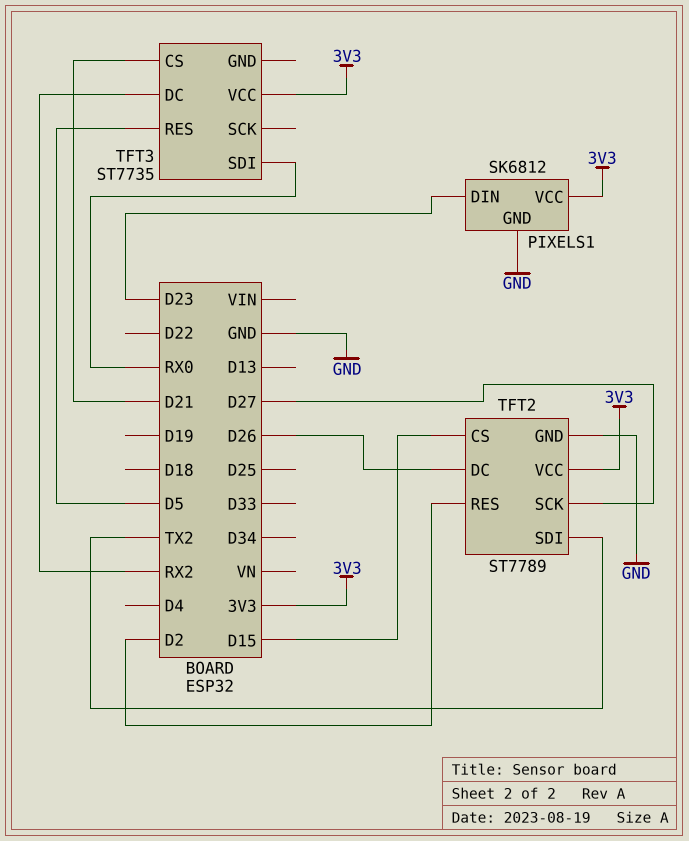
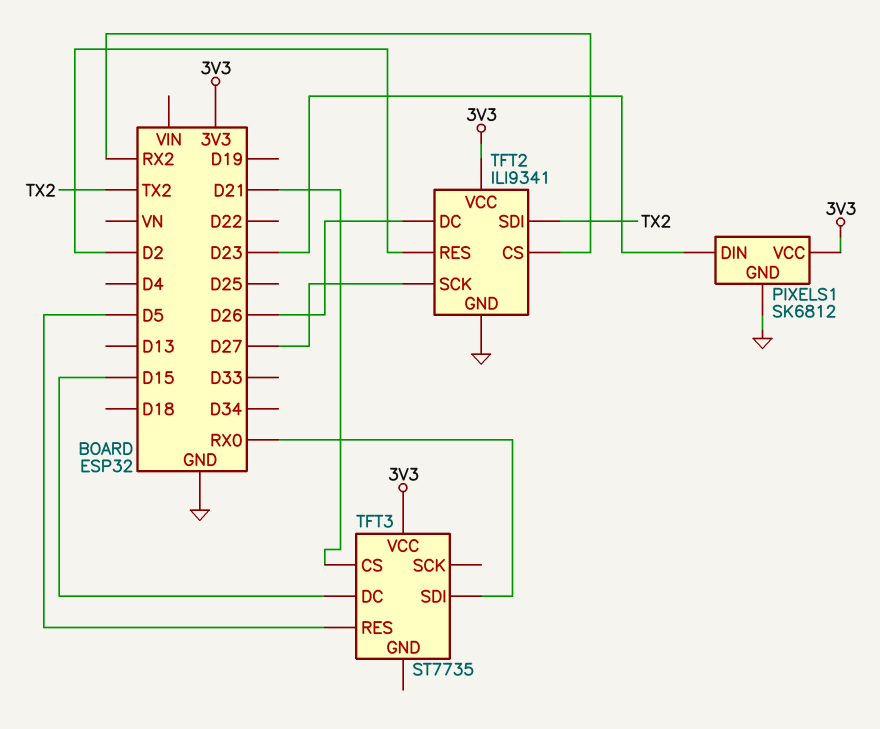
TFT2: ST7789 -> ILI9341
TFT2 pin CS: D15 -> RX2
TFT3 pin DC: RX2 -> D15

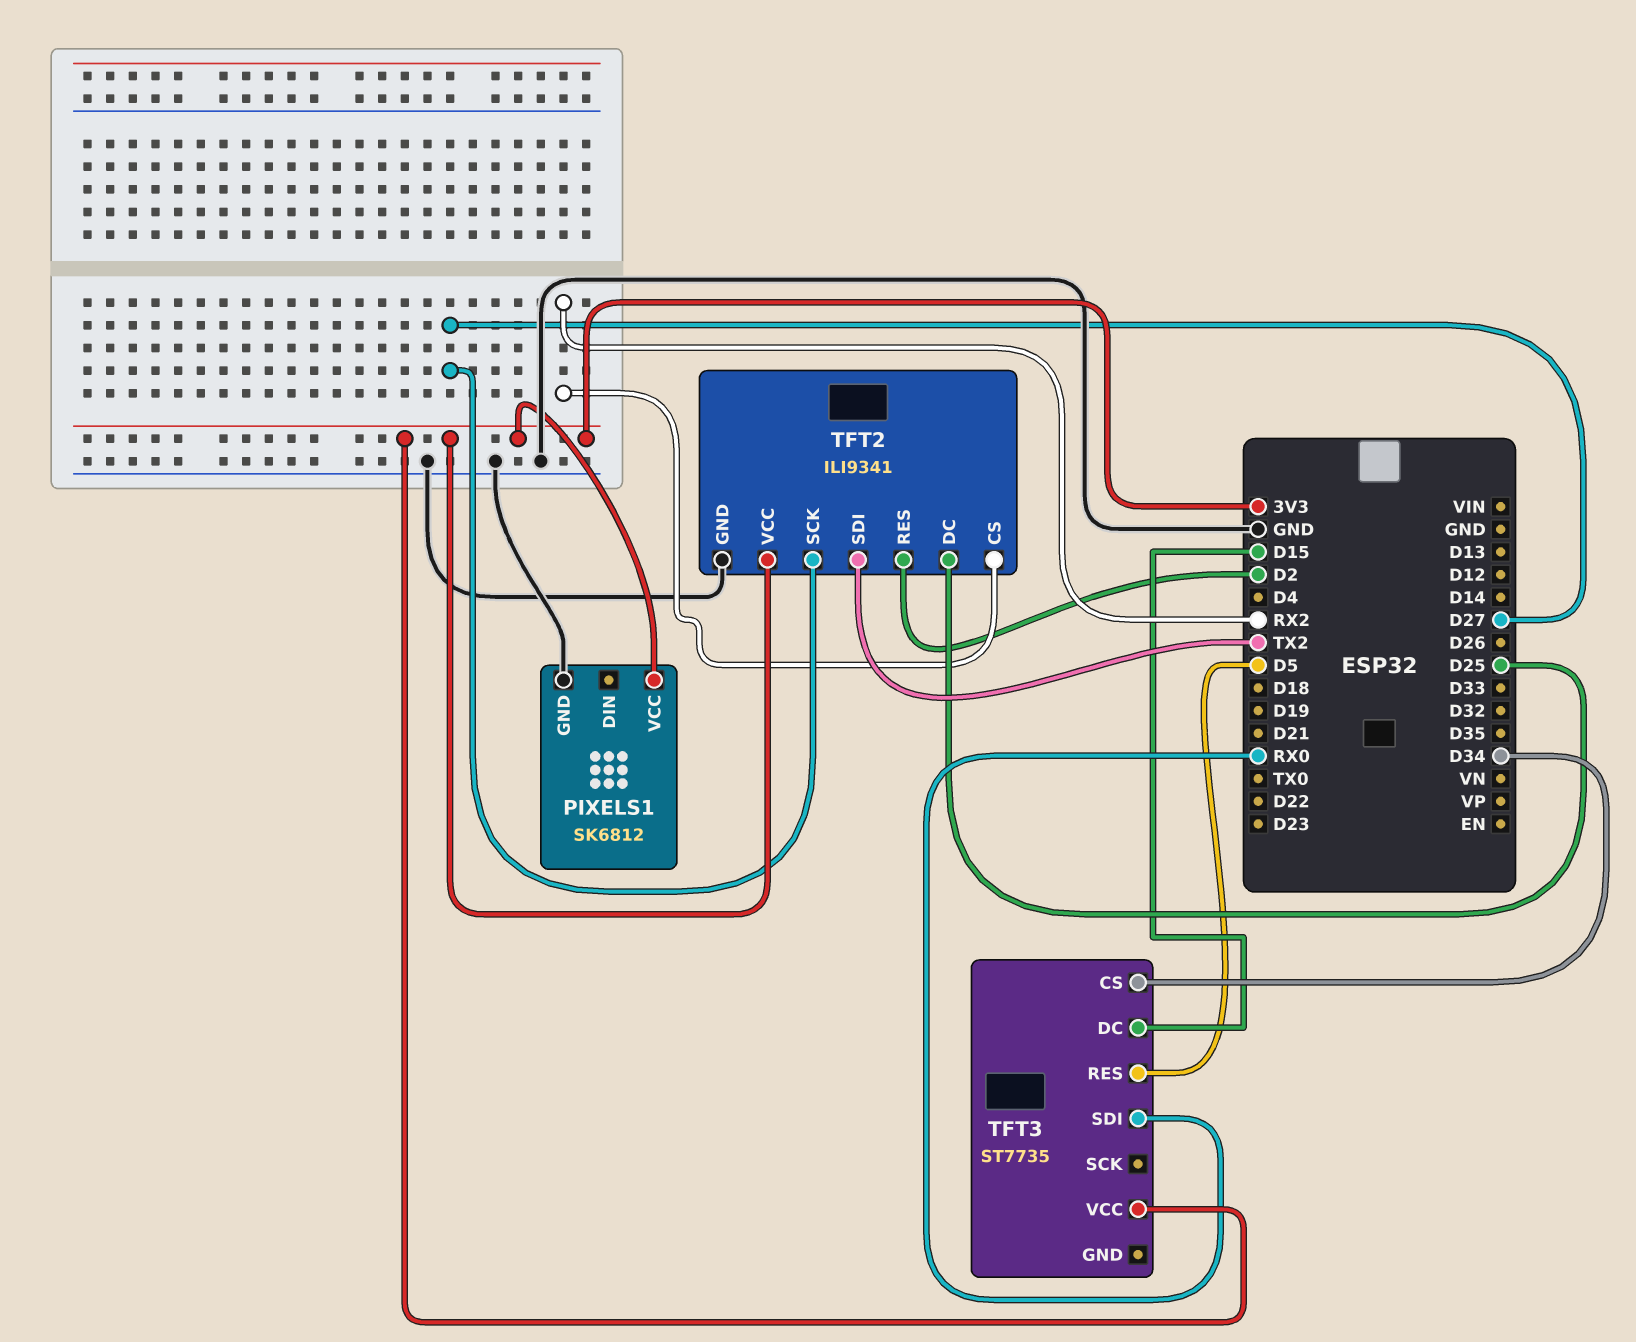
PIXELS1 pin DIN: D23 -> none
TFT2 pin DC: D26 -> D25
TFT3 pin CS: D21 -> D34

